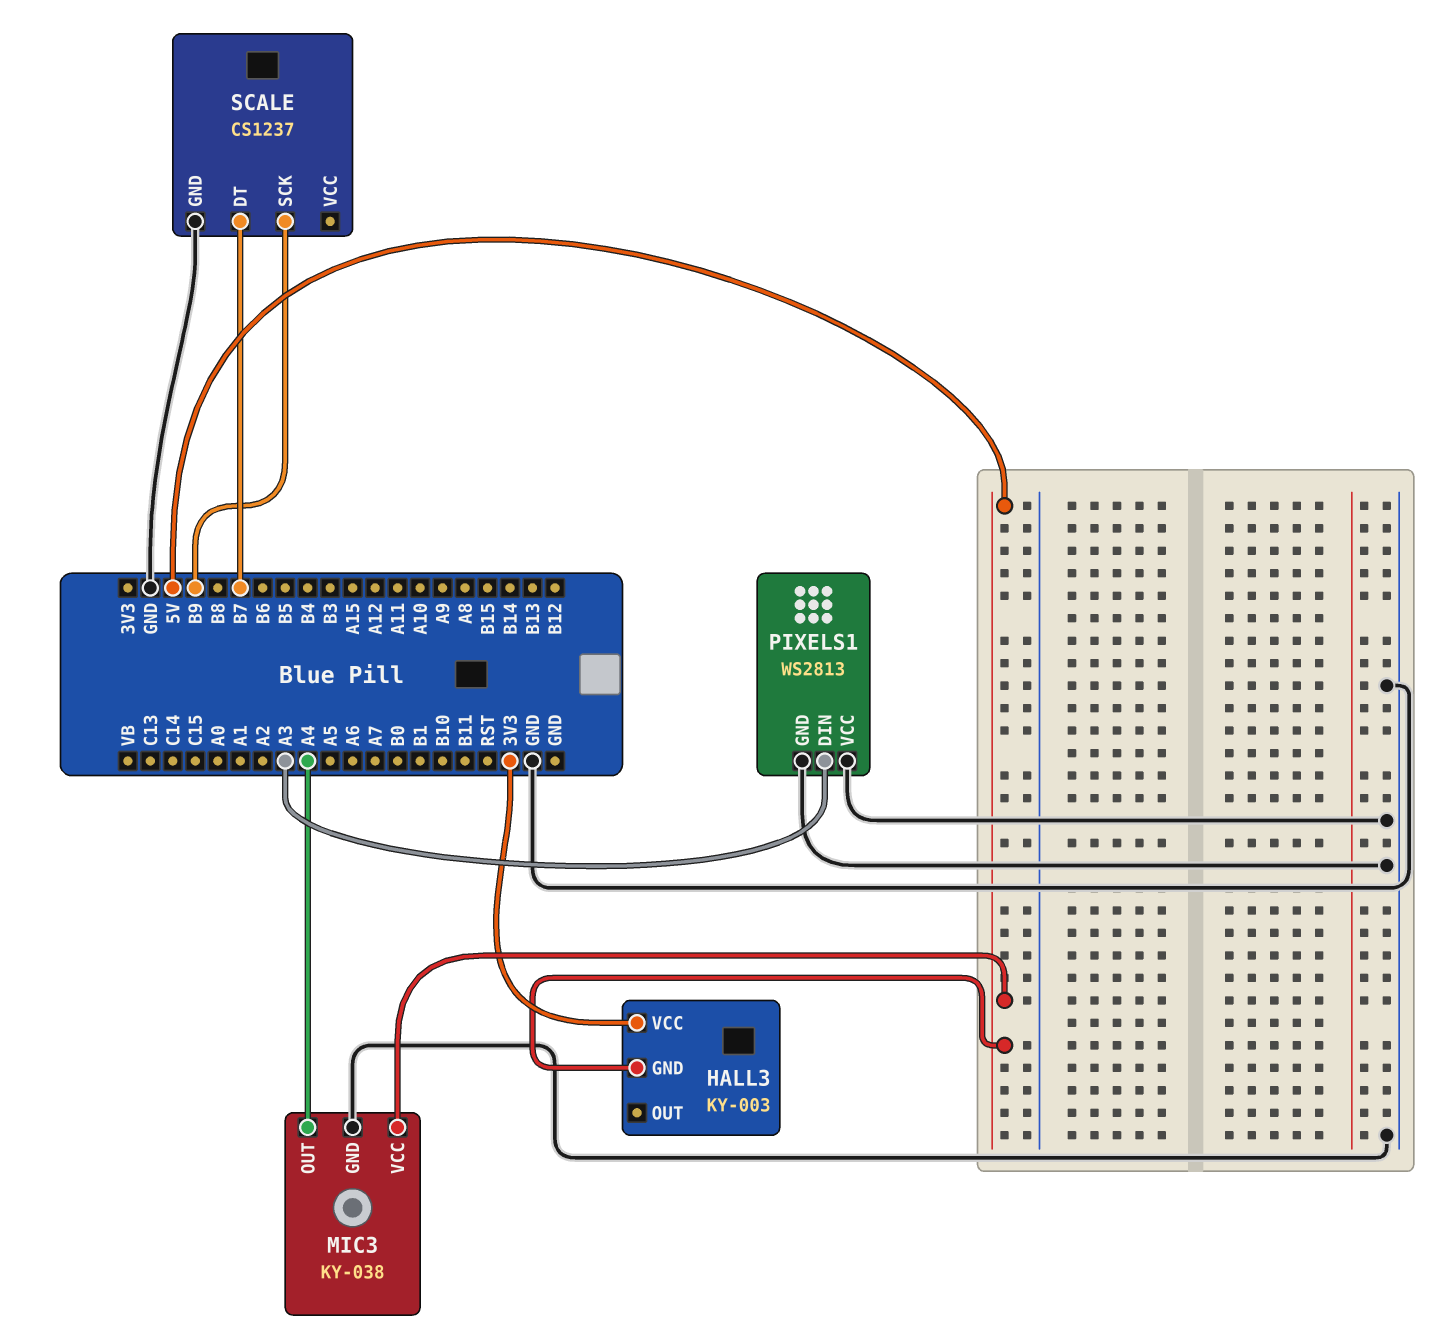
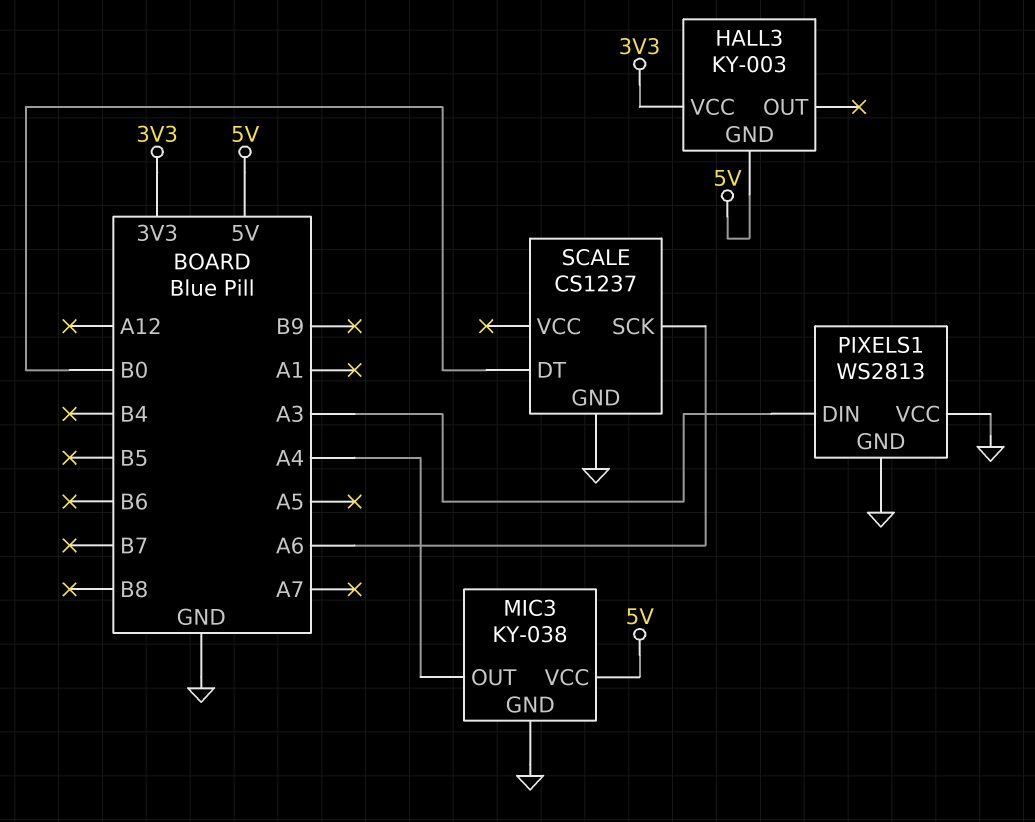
SCALE pin DT: B7 -> B0
SCALE pin SCK: B9 -> A6

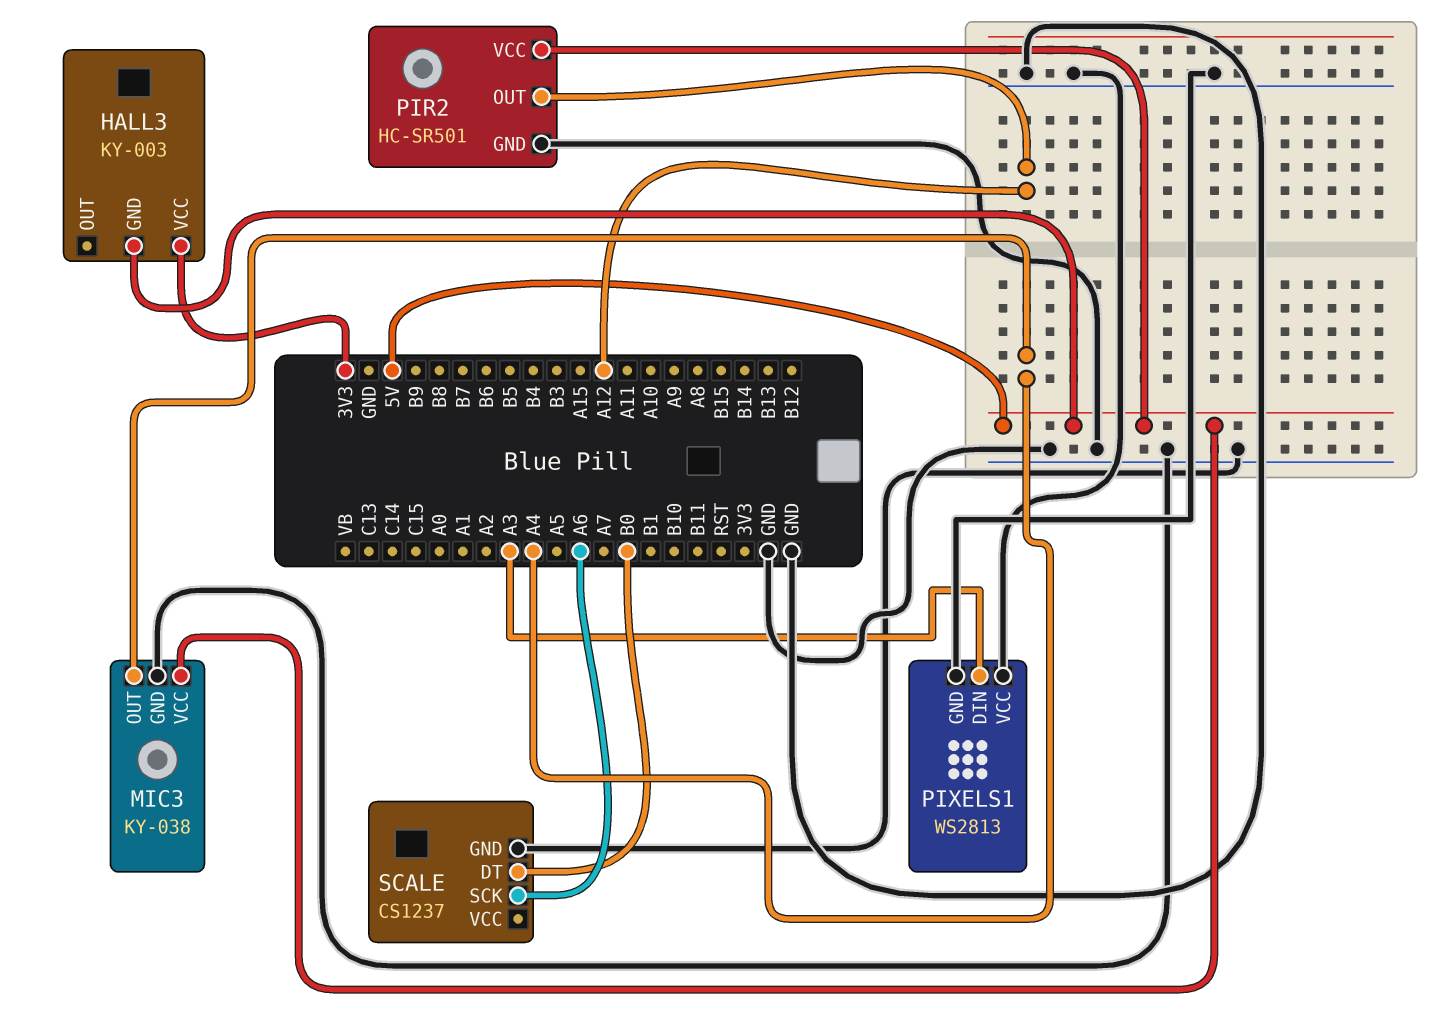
PIR2: none -> HC-SR501
PIR2 pin GND: none -> GND
PIR2 pin OUT: none -> A12
PIR2 pin VCC: none -> 5V

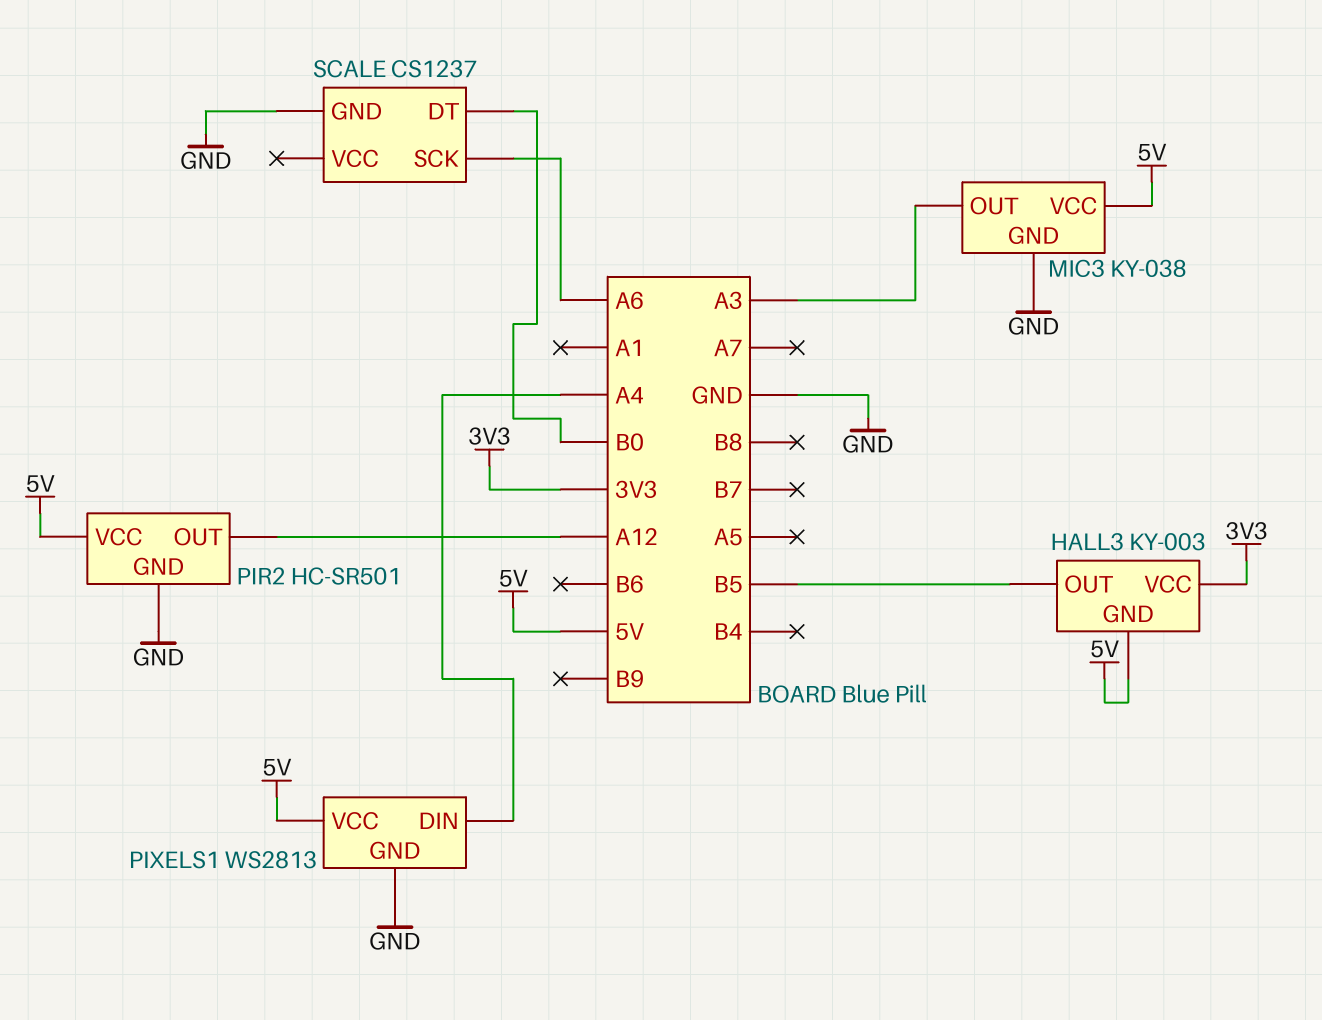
HALL3 pin OUT: none -> B5
MIC3 pin OUT: A4 -> A3
PIXELS1 pin DIN: A3 -> A4
PIXELS1 pin VCC: GND -> 5V

